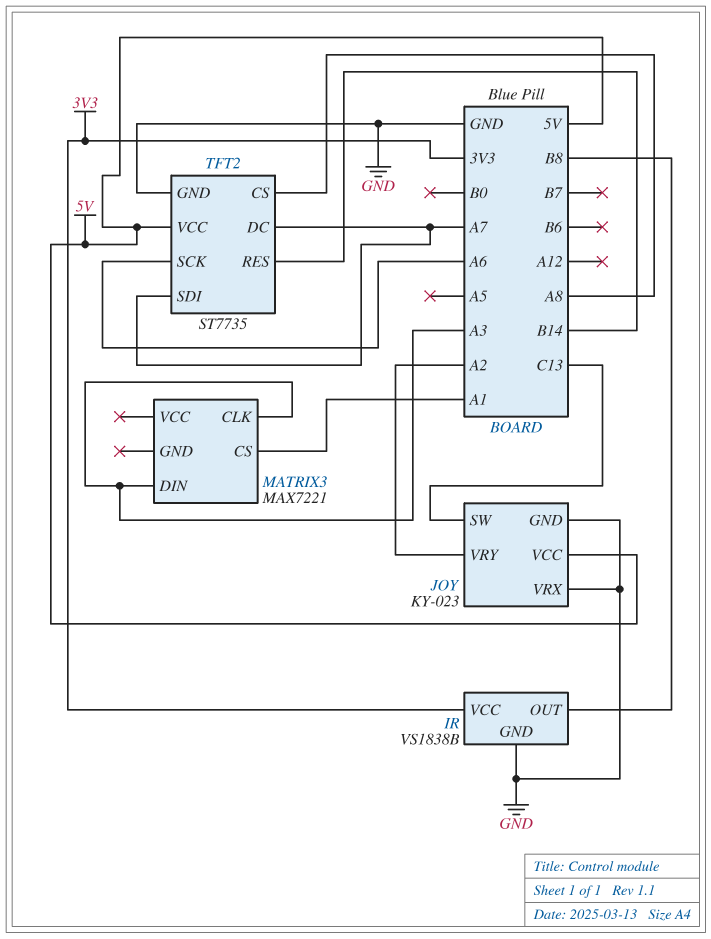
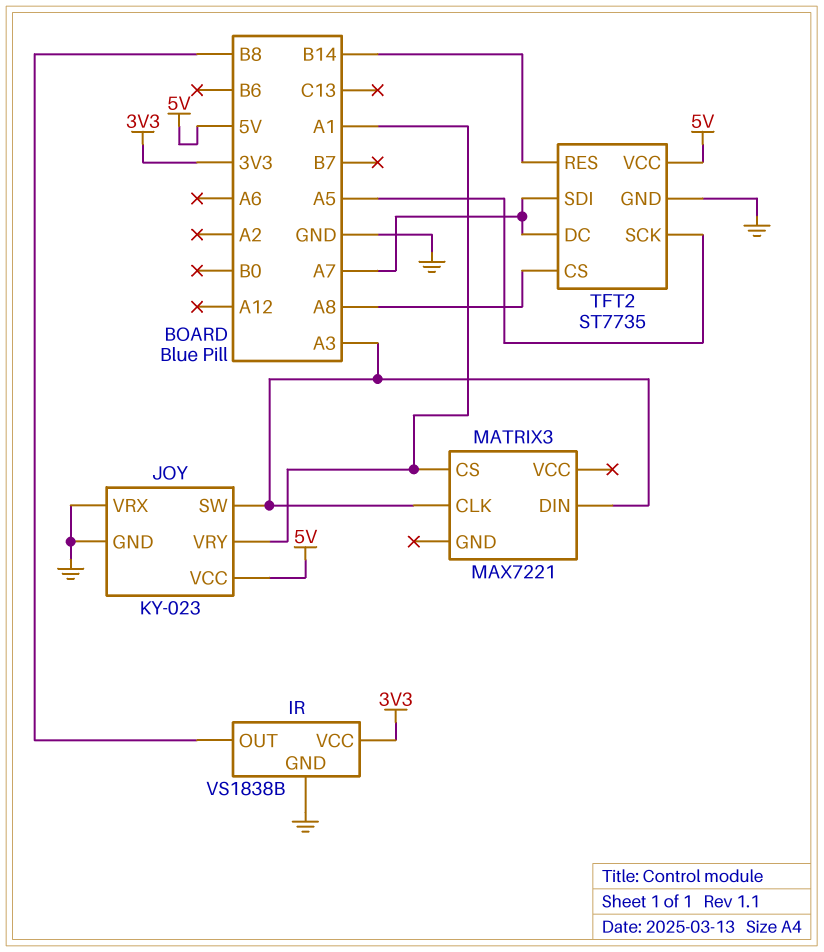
JOY pin SW: C13 -> A3
JOY pin VRY: A2 -> A1
TFT2 pin SCK: A6 -> A5

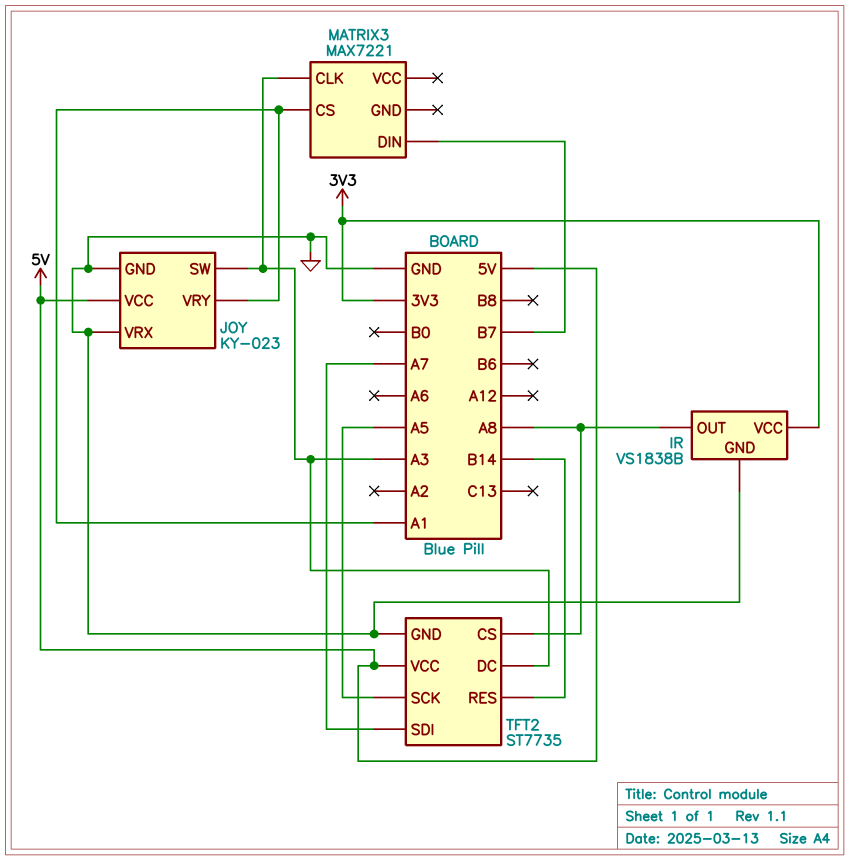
IR pin OUT: B8 -> A8
MATRIX3 pin DIN: A3 -> B7
TFT2 pin DC: A7 -> A3

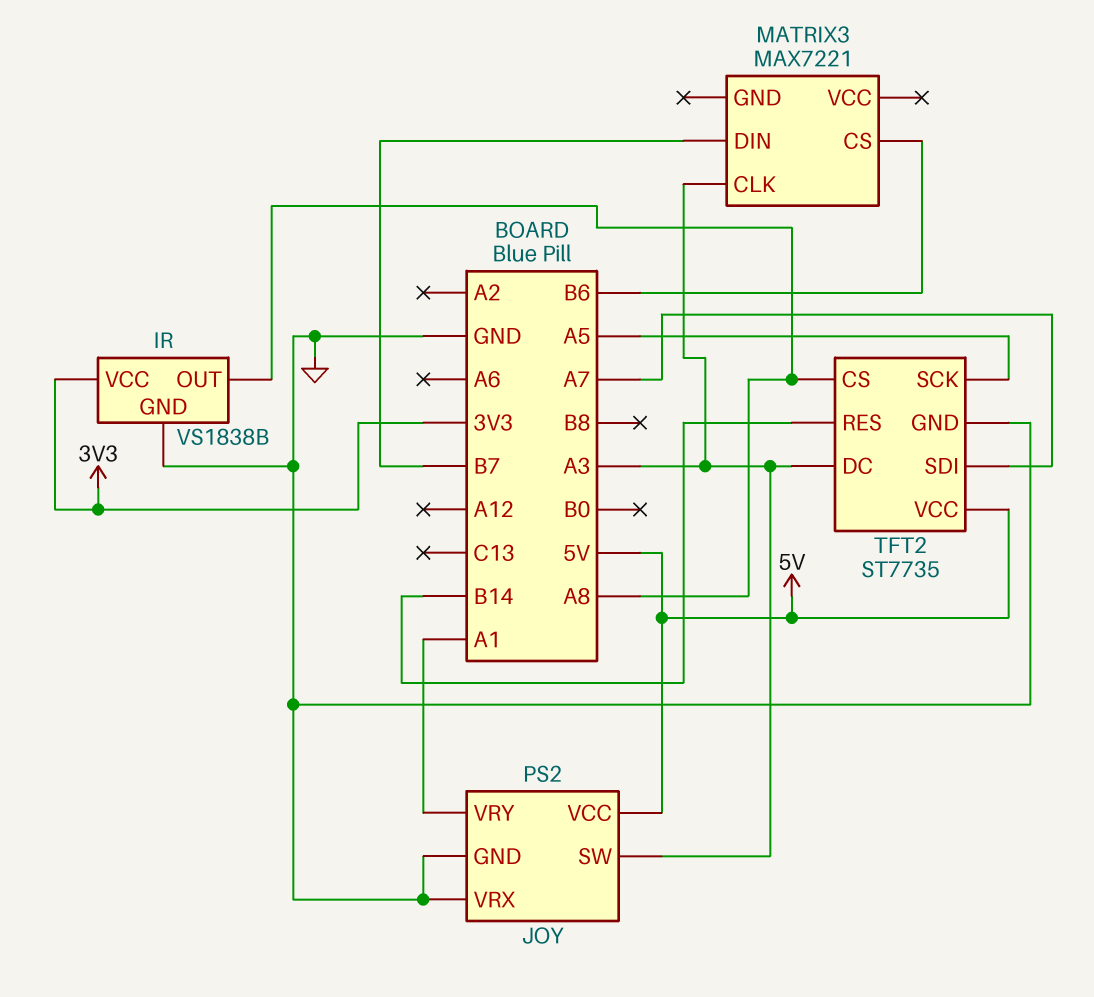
JOY: KY-023 -> PS2
MATRIX3 pin CS: A1 -> B6

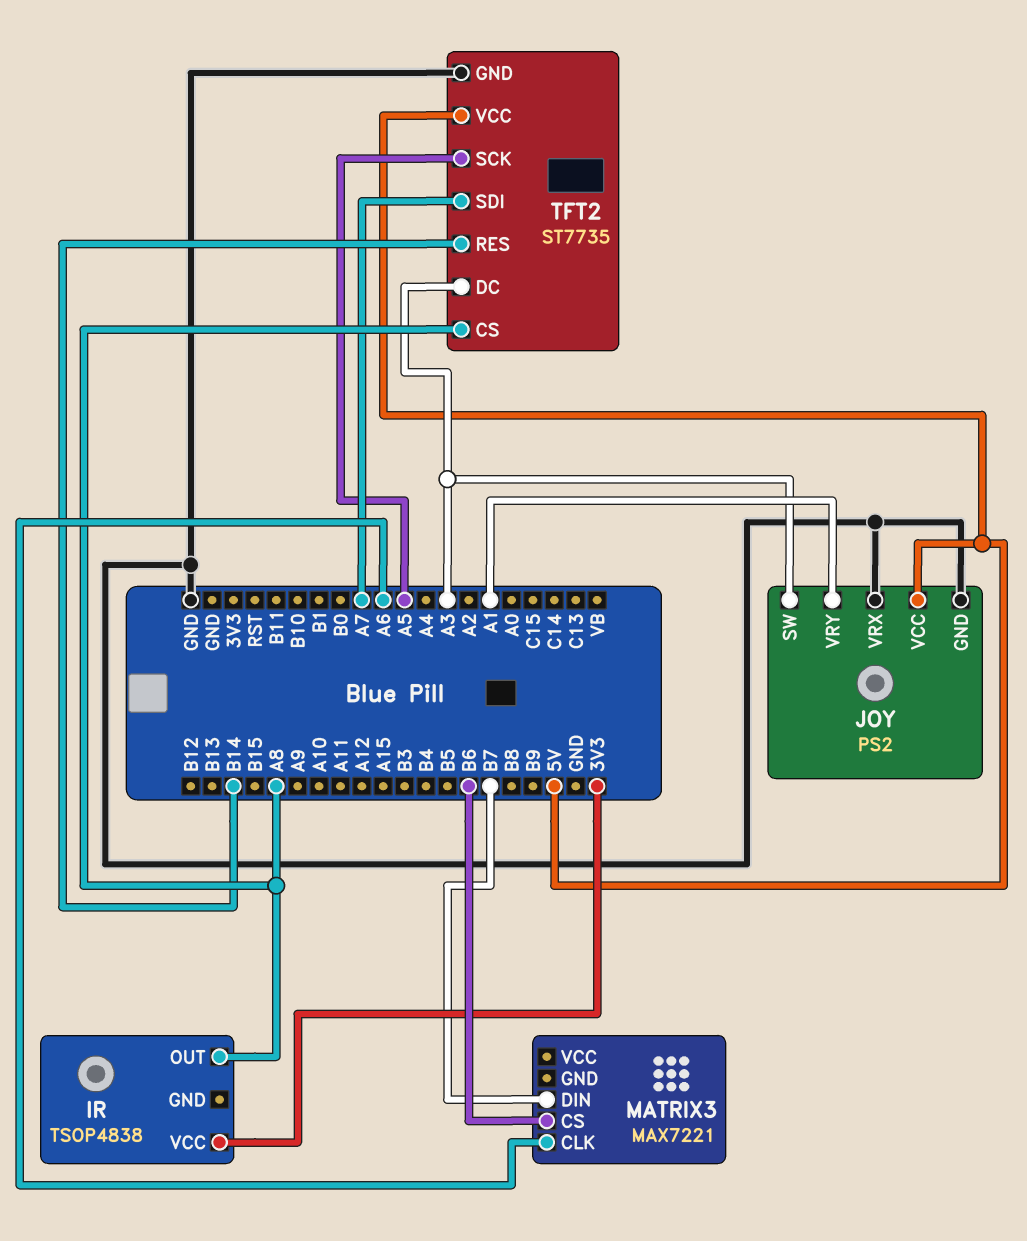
IR: VS1838B -> TSOP4838
IR pin GND: GND -> none
MATRIX3 pin CLK: A3 -> A6

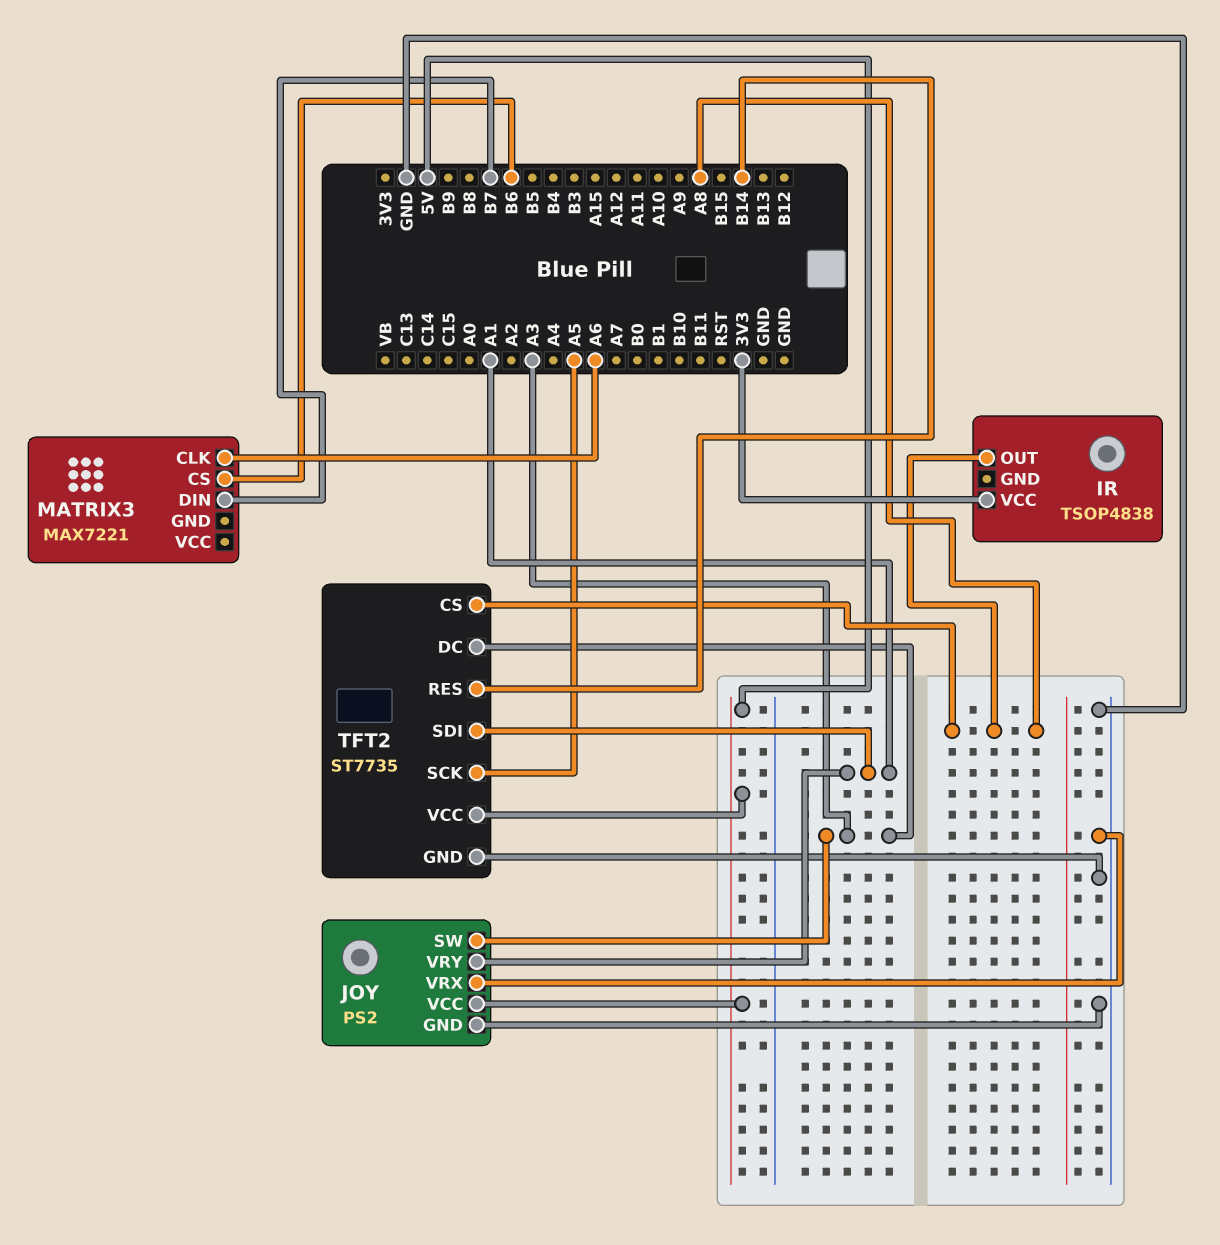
TFT2 pin SDI: A7 -> A1

